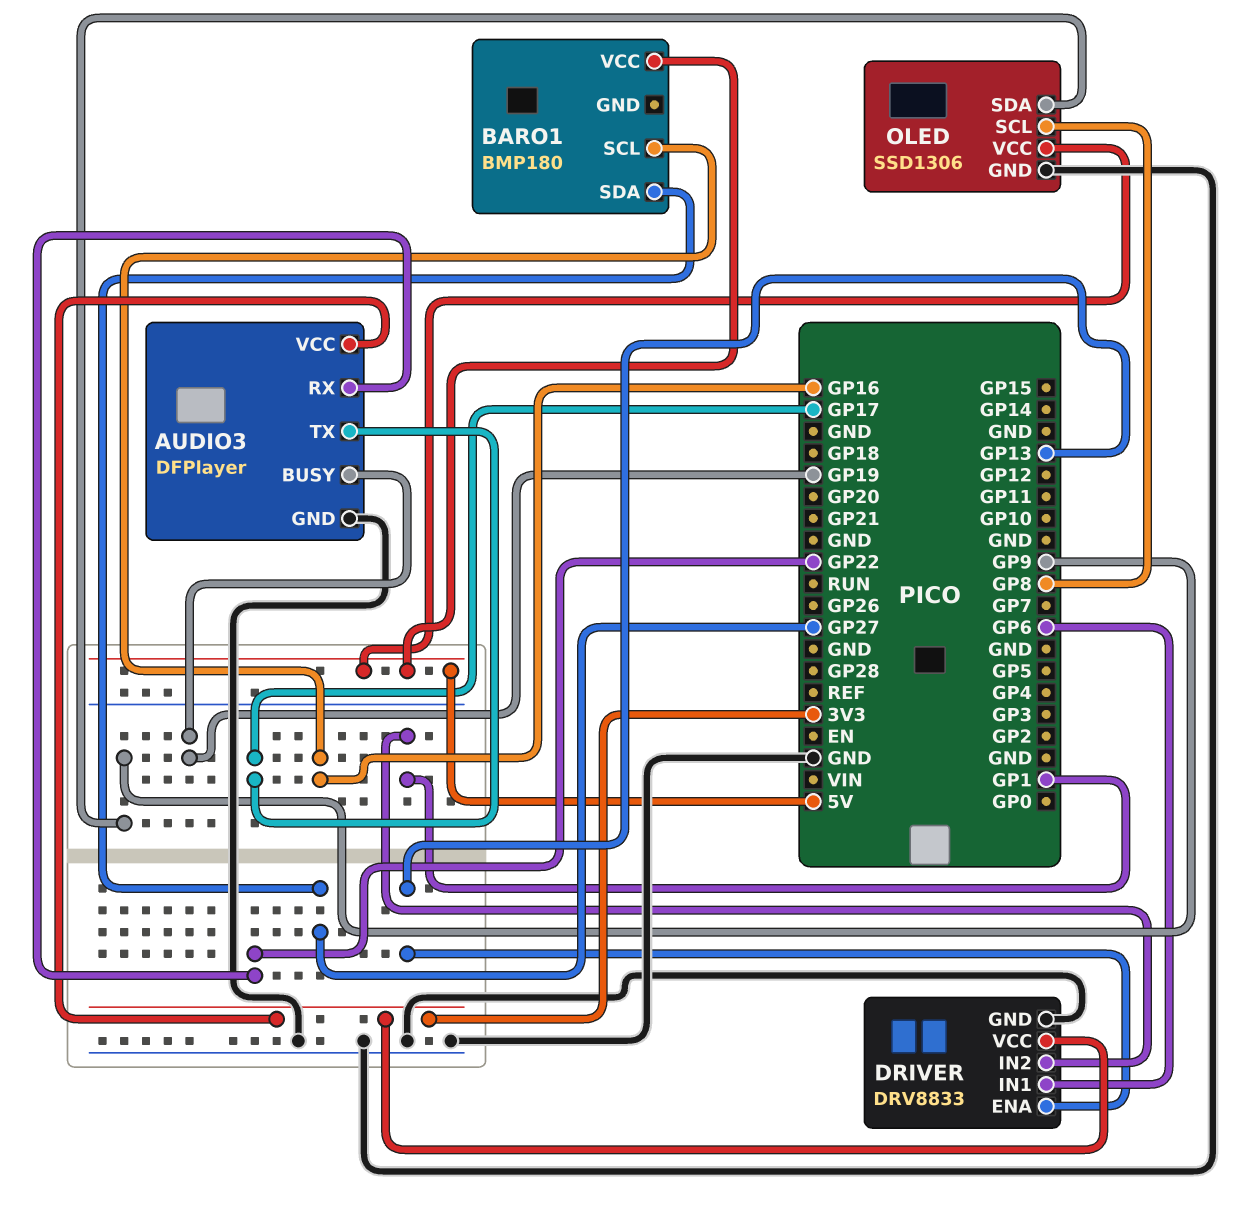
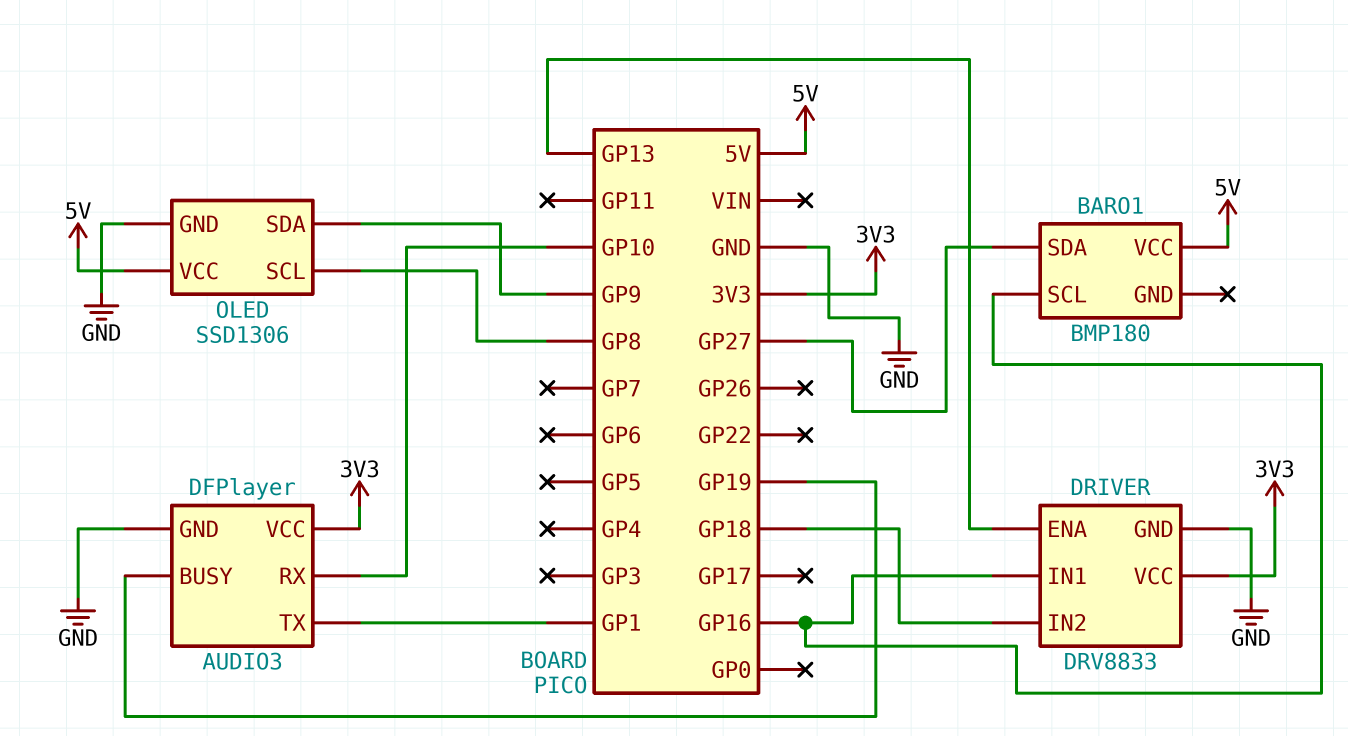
AUDIO3 pin RX: GP22 -> GP10
AUDIO3 pin TX: GP17 -> GP1
DRIVER pin IN1: GP6 -> GP16
DRIVER pin IN2: GP1 -> GP18

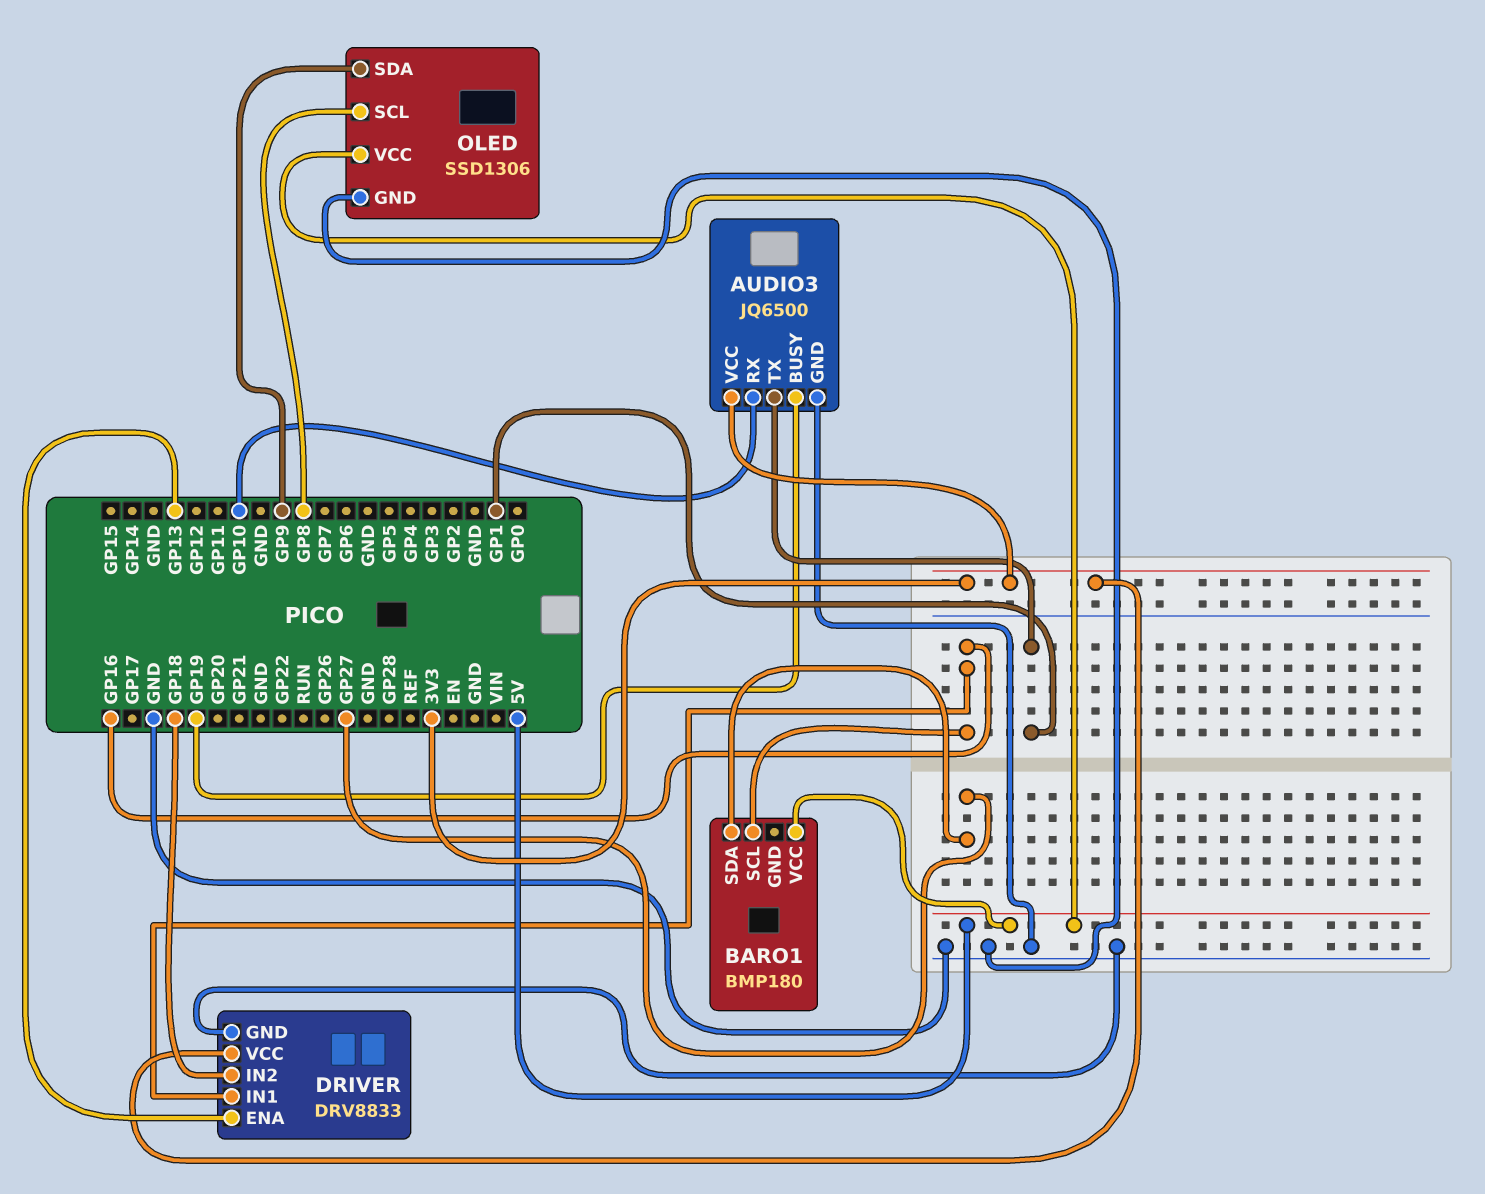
AUDIO3: DFPlayer -> JQ6500

